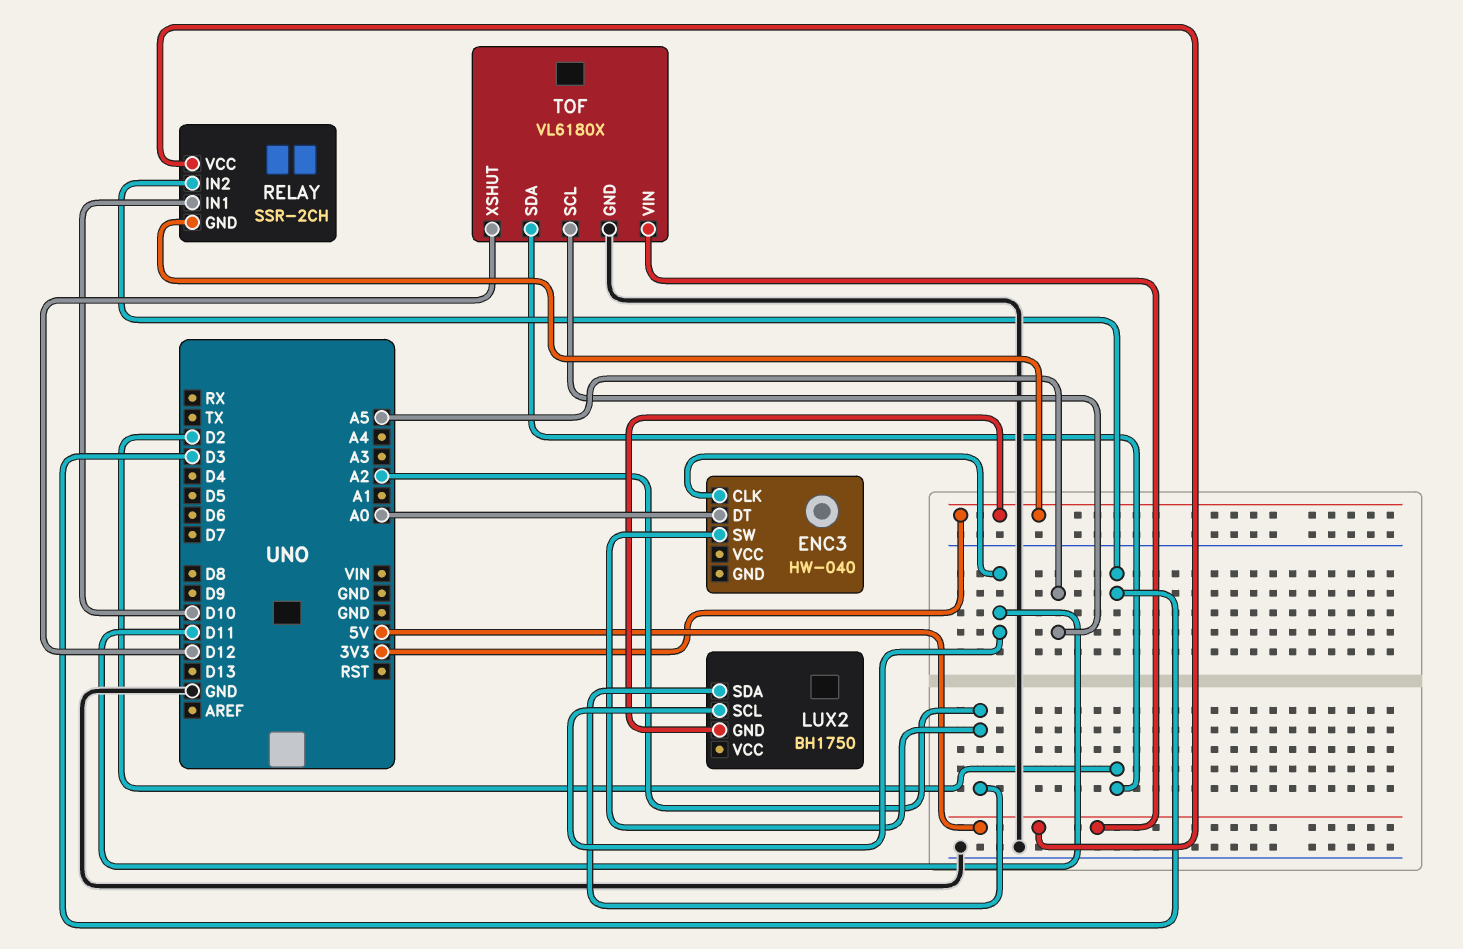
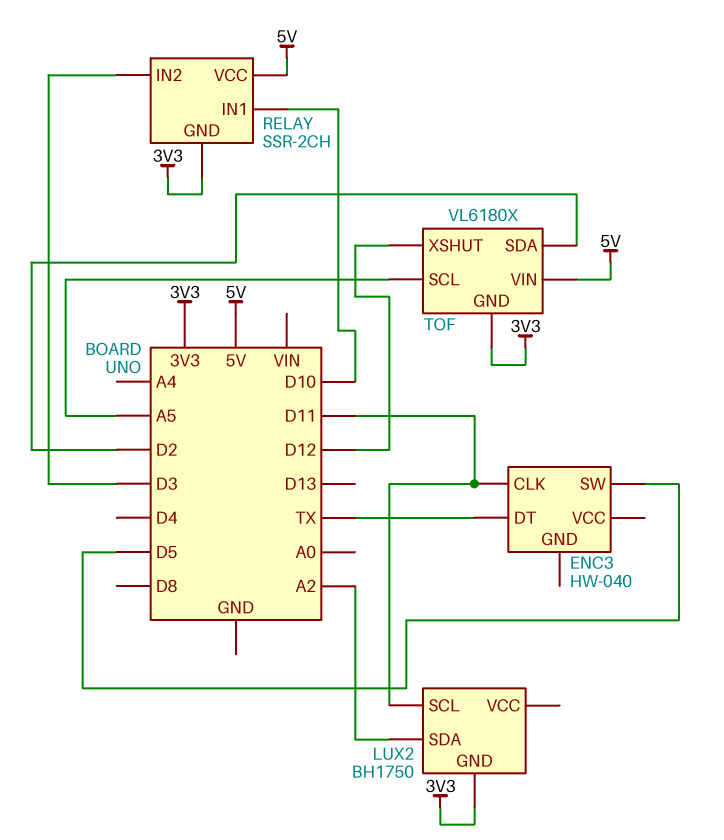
ENC3 pin DT: A0 -> TX
ENC3 pin SW: A2 -> D5
TOF pin GND: GND -> 3V3

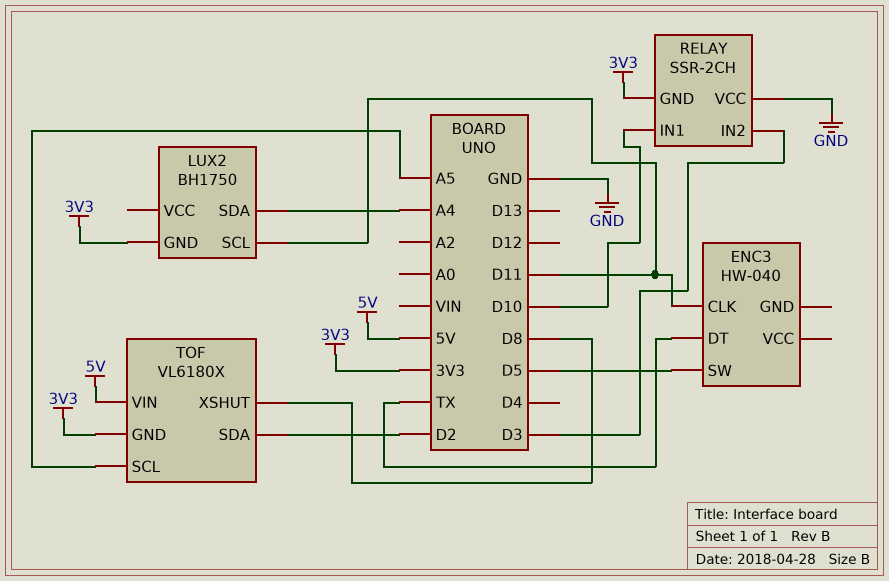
LUX2 pin SDA: A2 -> A4
RELAY pin VCC: 5V -> GND
TOF pin XSHUT: D12 -> D8

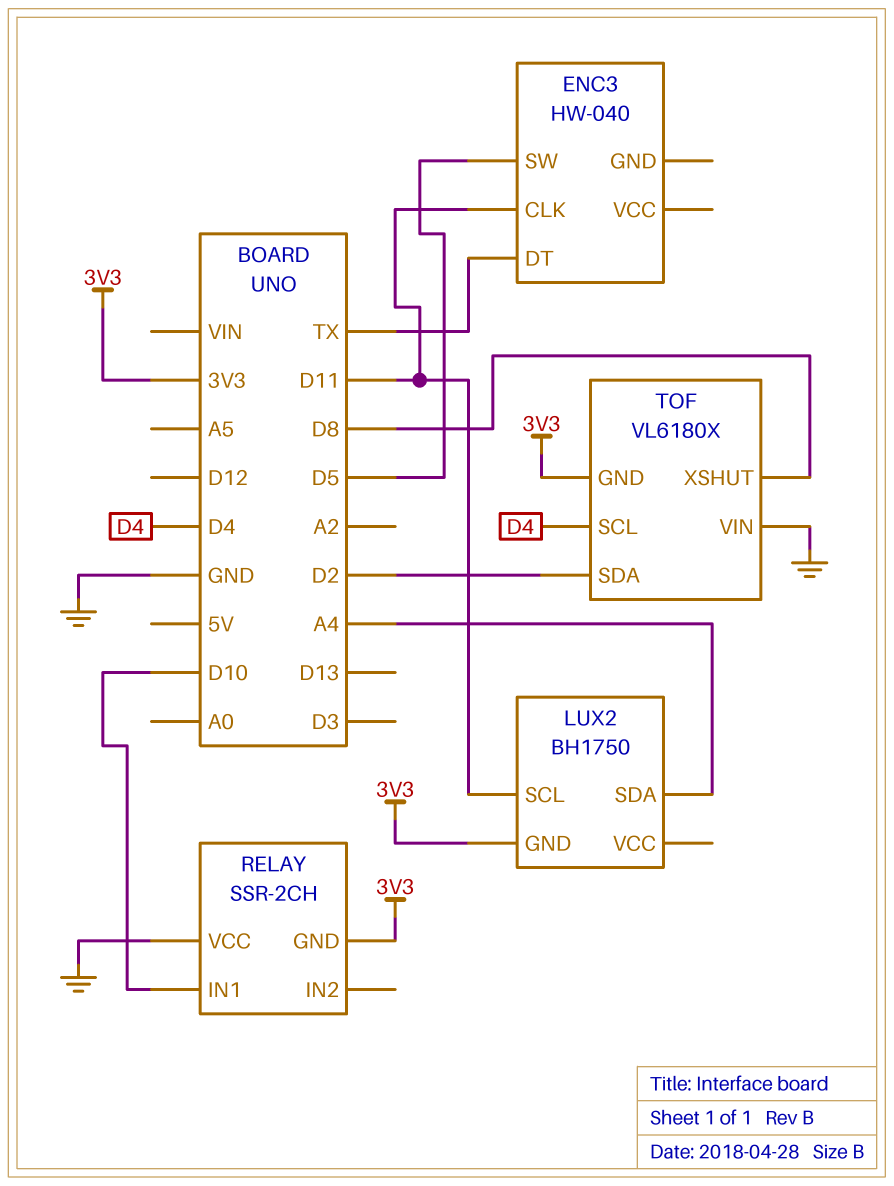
RELAY pin IN2: D3 -> none
TOF pin SCL: A5 -> D4
TOF pin VIN: 5V -> GND

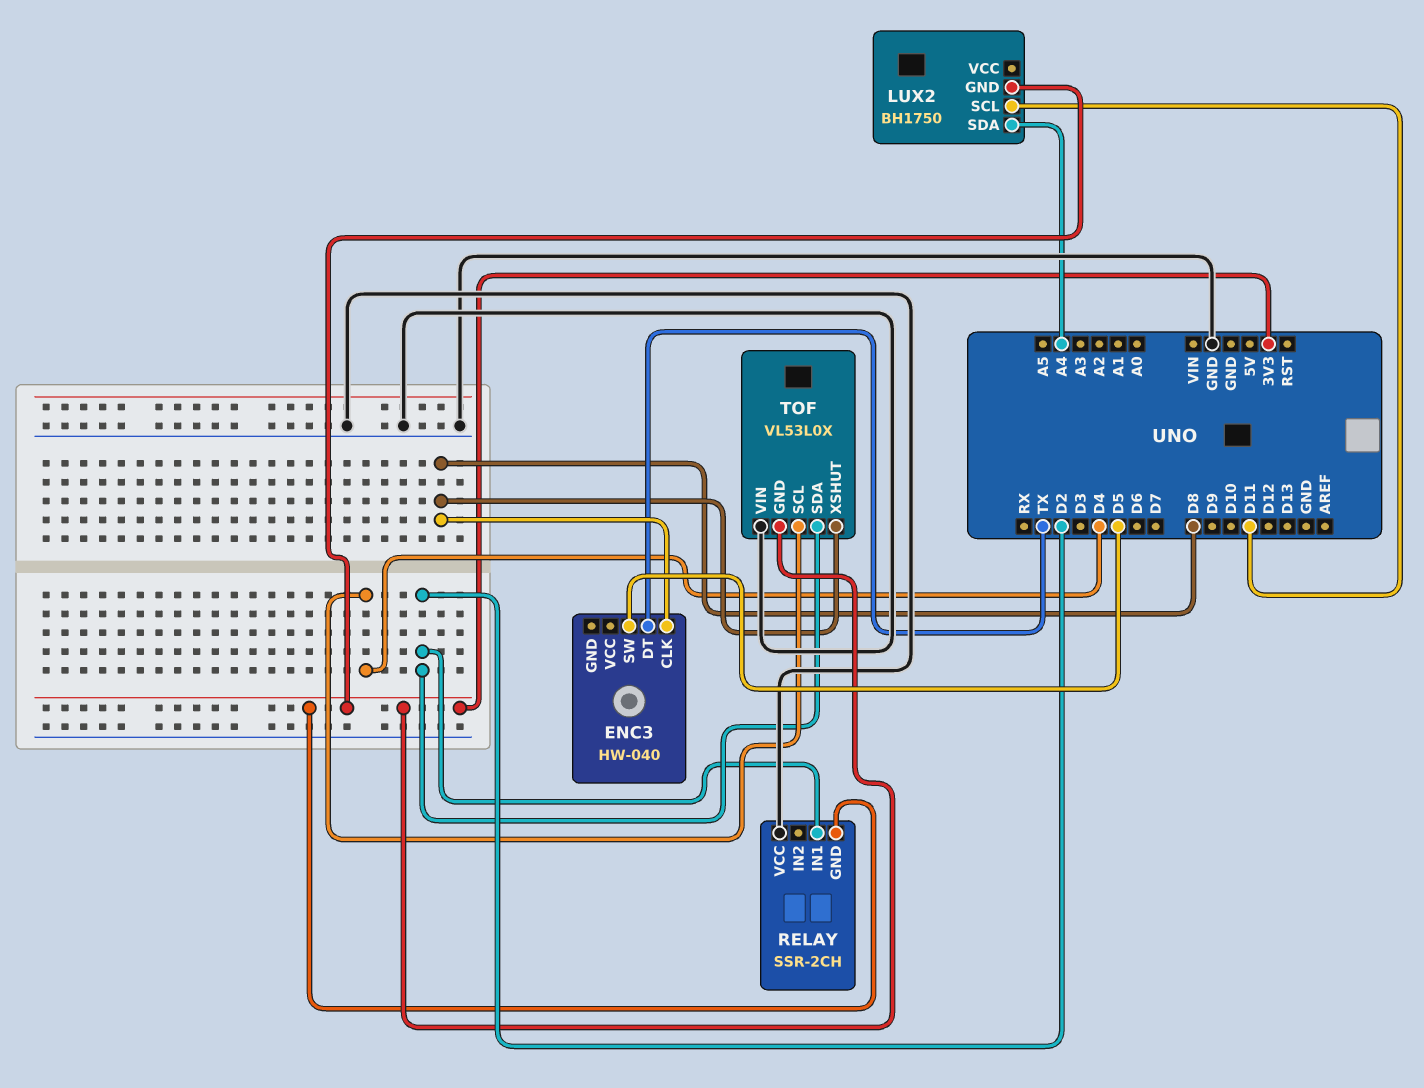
ENC3 pin CLK: D11 -> D8
RELAY pin IN1: D10 -> D2
TOF: VL6180X -> VL53L0X

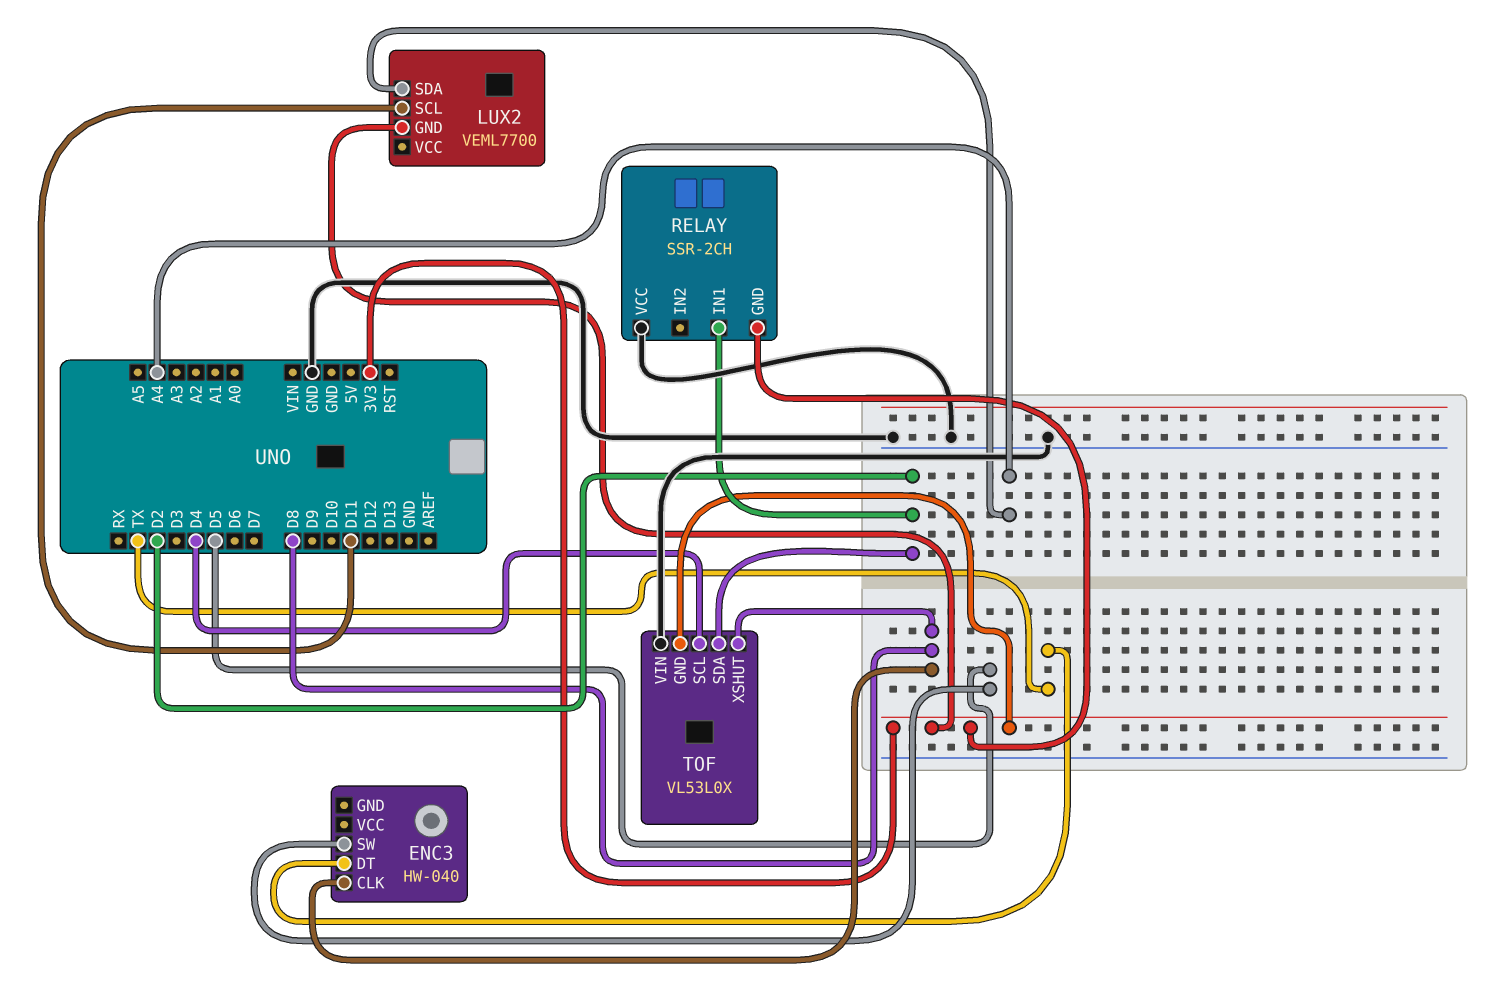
LUX2: BH1750 -> VEML7700

